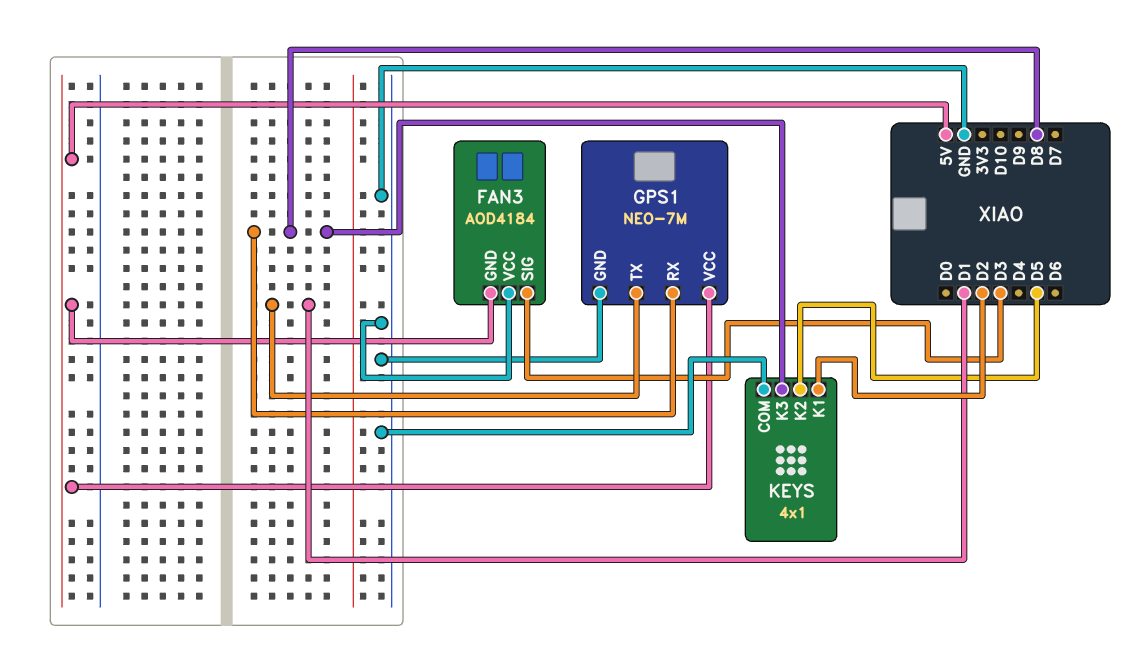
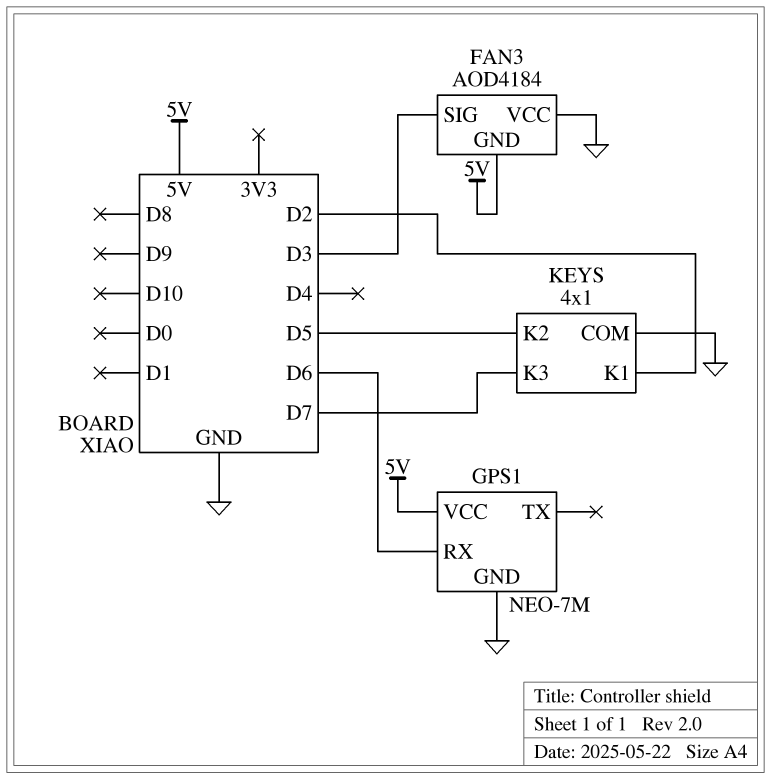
GPS1 pin RX: D8 -> D6
GPS1 pin TX: D1 -> none
KEYS pin K3: D8 -> D7

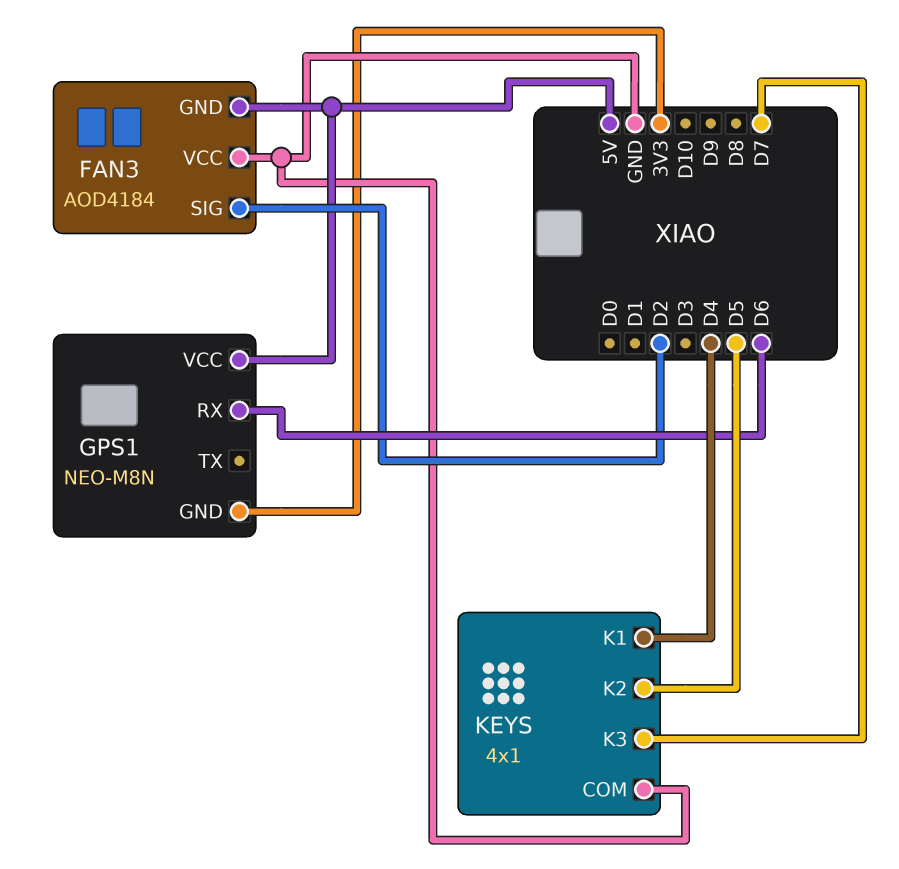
FAN3 pin SIG: D3 -> D2
GPS1: NEO-7M -> NEO-M8N
GPS1 pin GND: GND -> 3V3
KEYS pin K1: D2 -> D4

